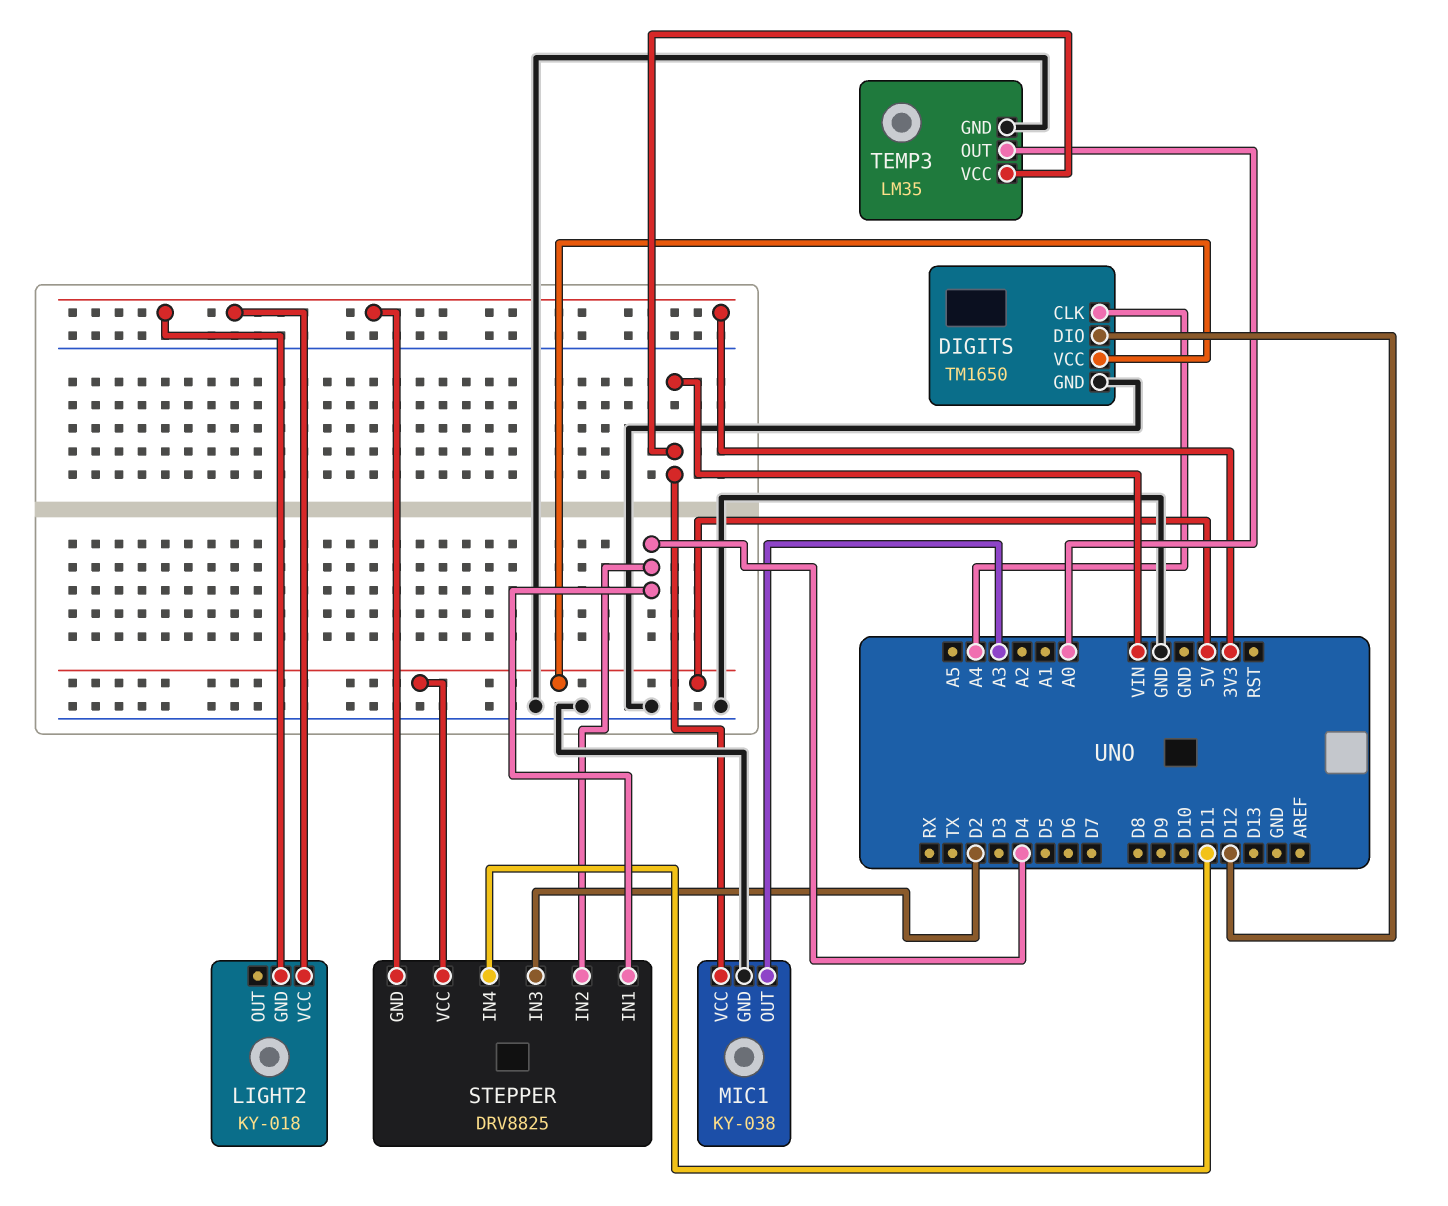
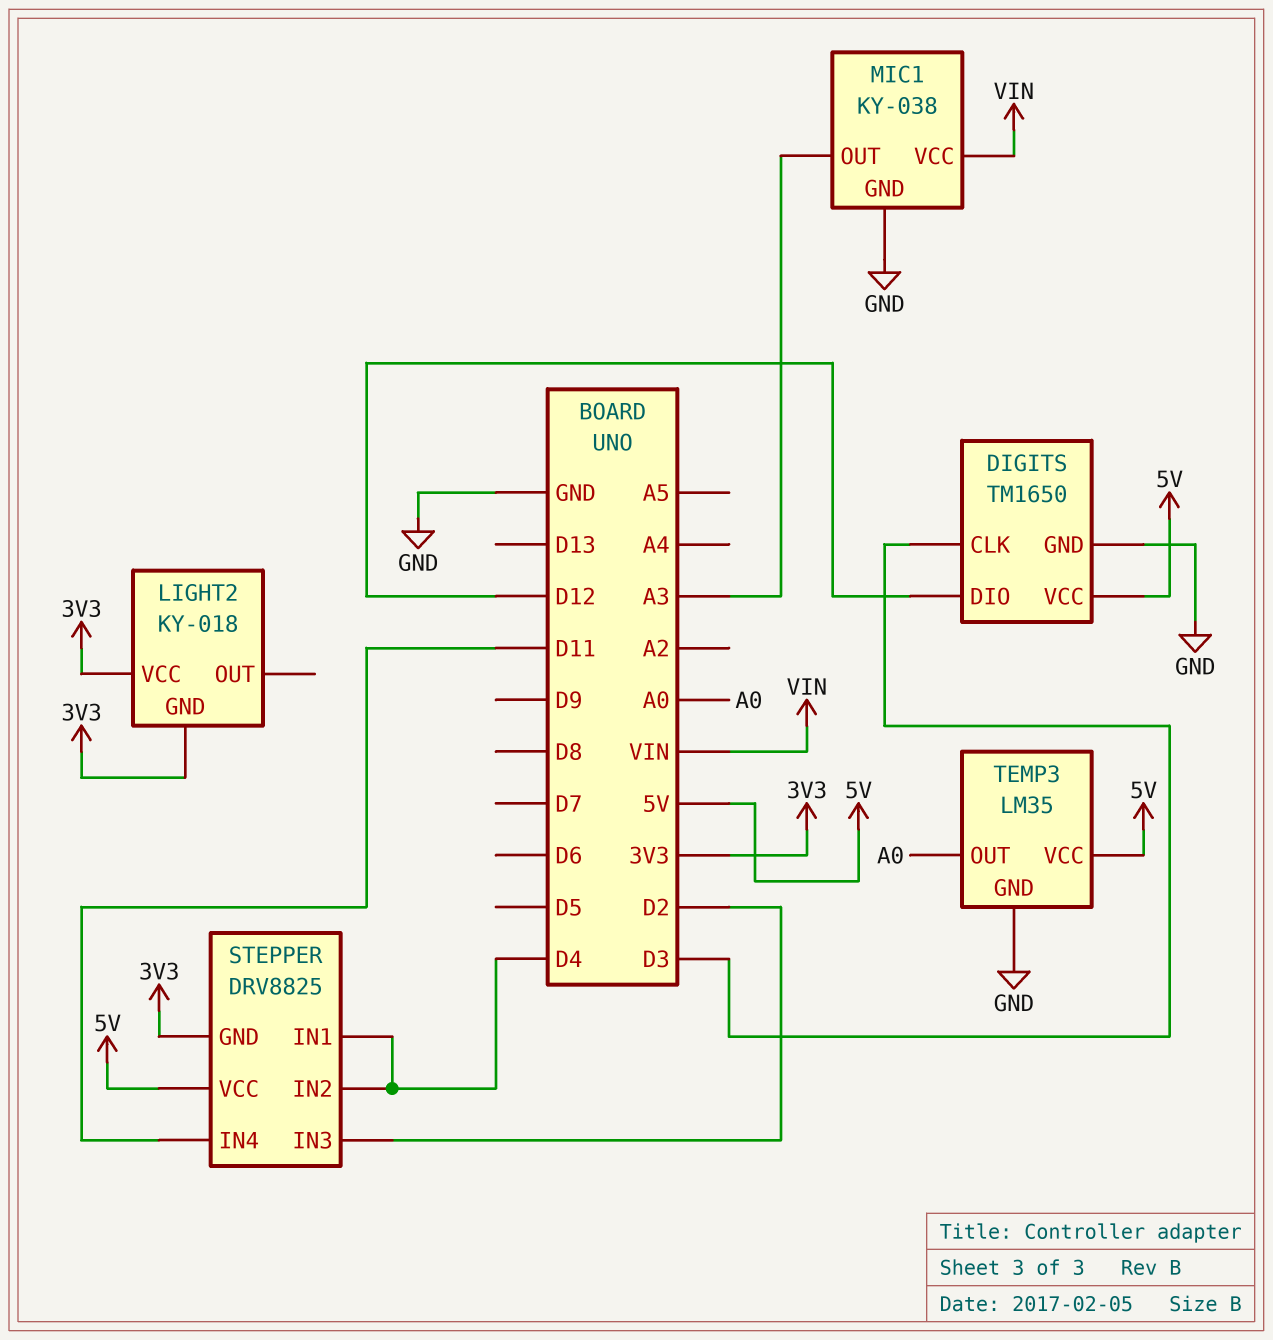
DIGITS pin CLK: A4 -> D3
TEMP3 pin VCC: VIN -> 5V

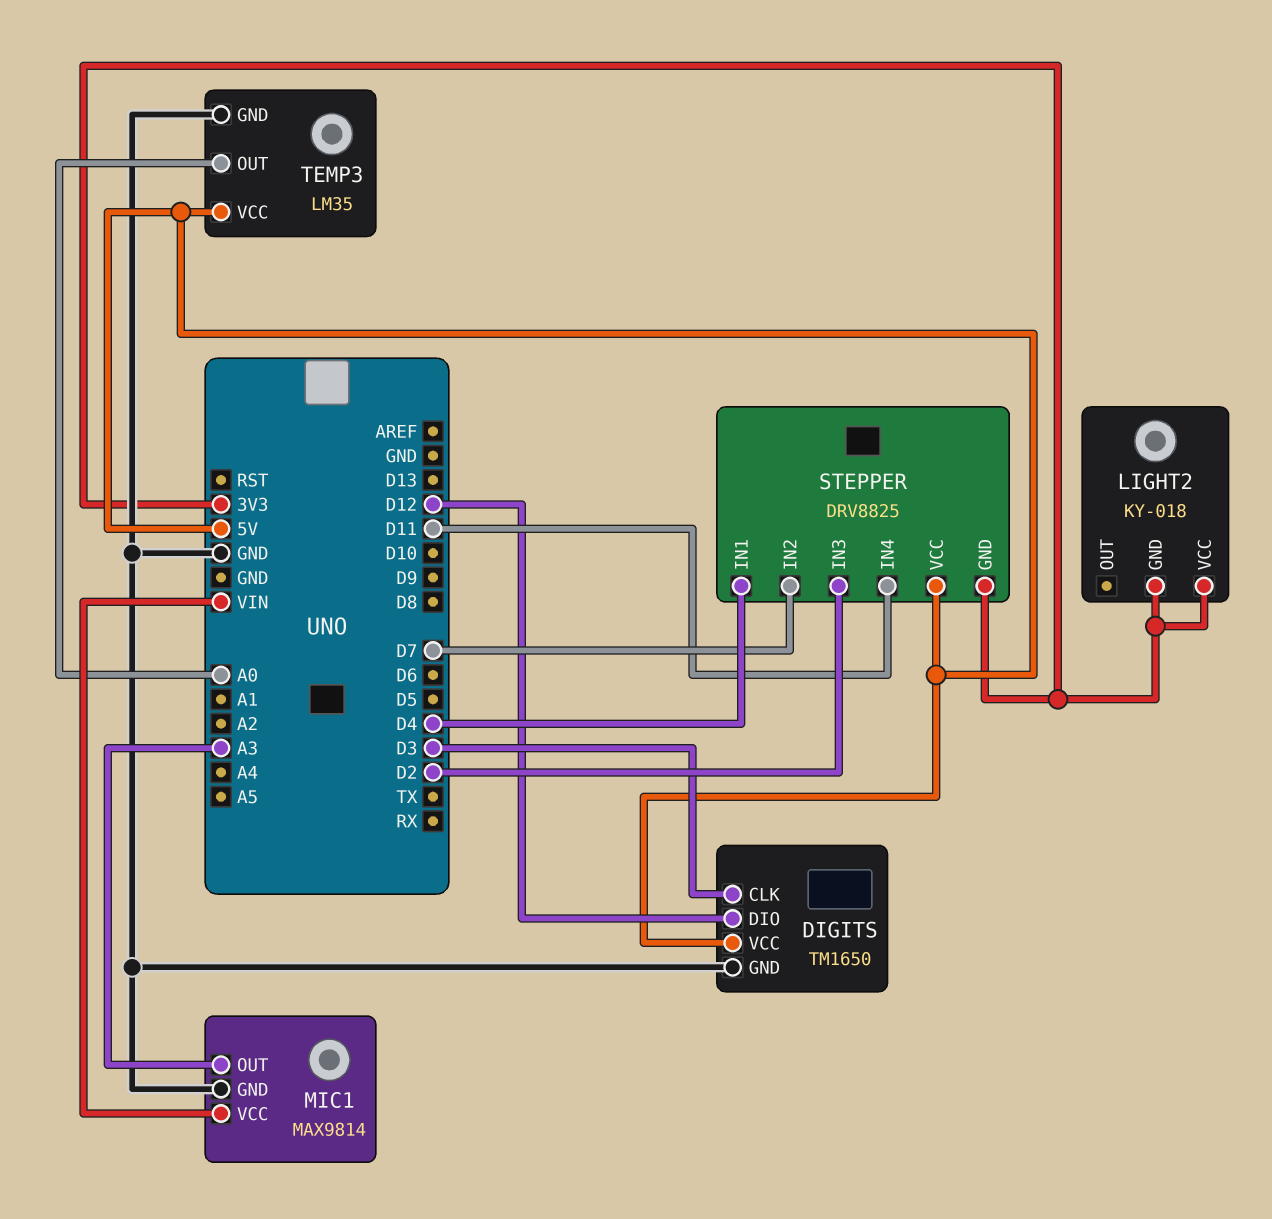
MIC1: KY-038 -> MAX9814
STEPPER pin IN2: D4 -> D7

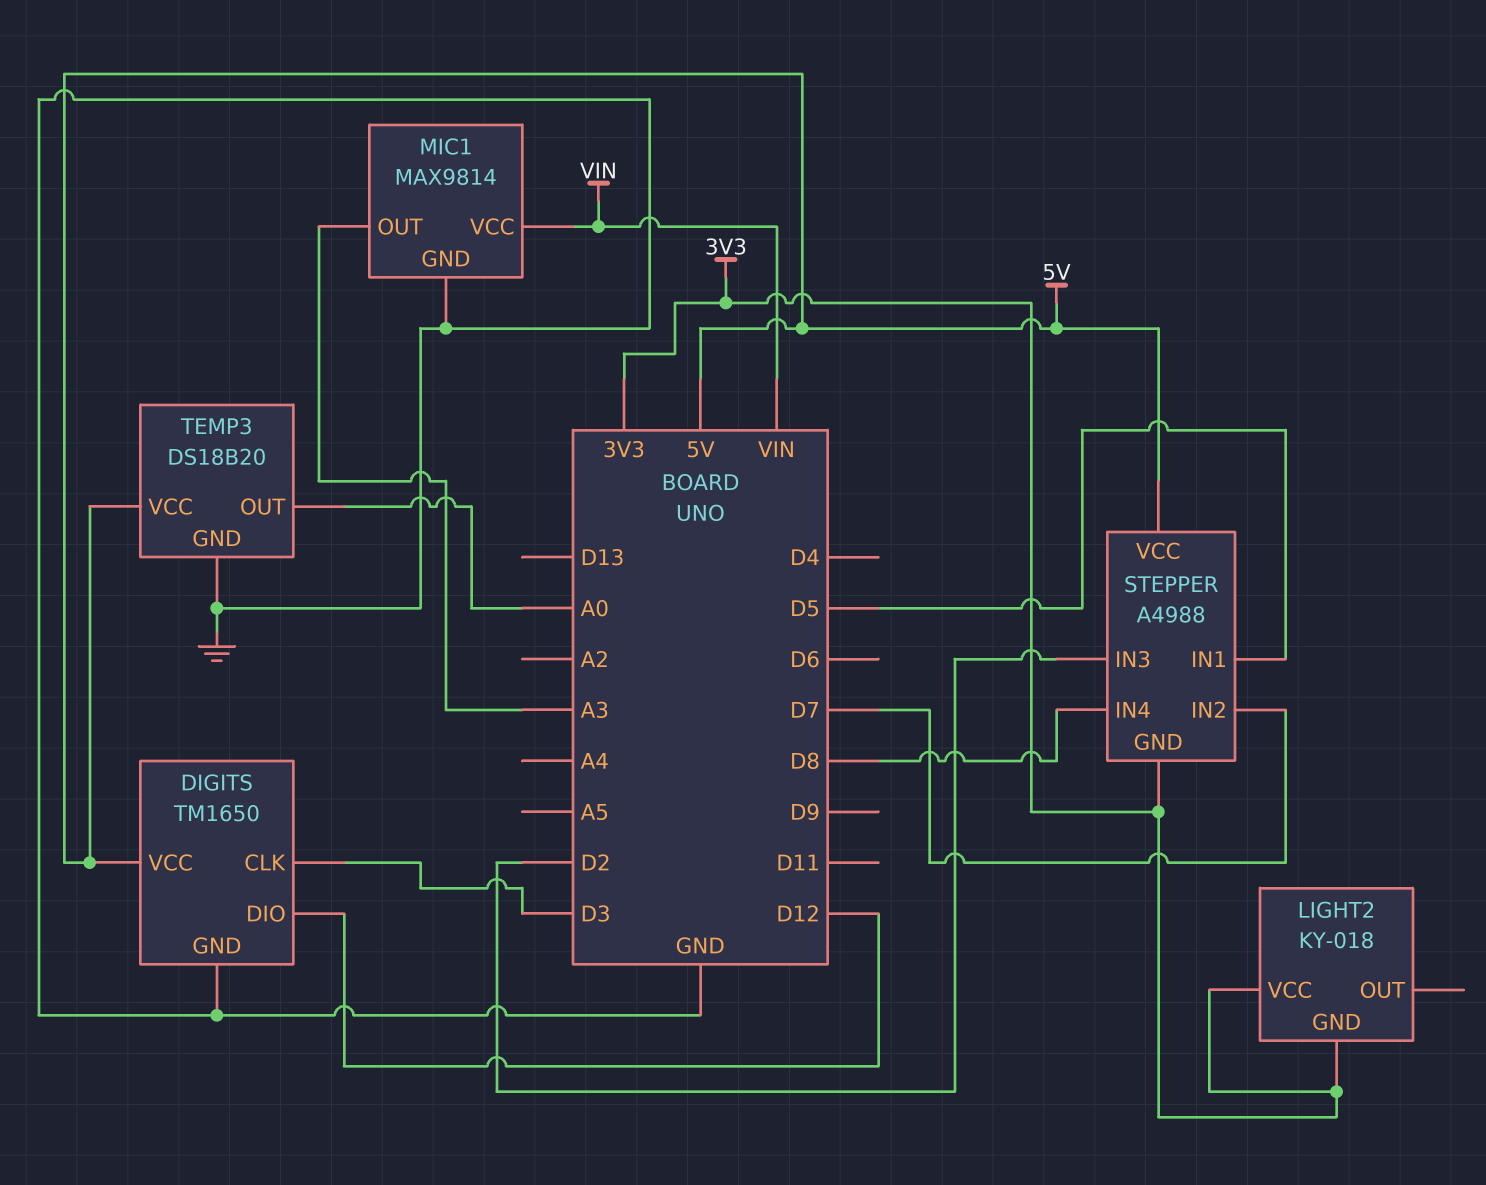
STEPPER: DRV8825 -> A4988
STEPPER pin IN1: D4 -> D5
STEPPER pin IN4: D11 -> D8
TEMP3: LM35 -> DS18B20

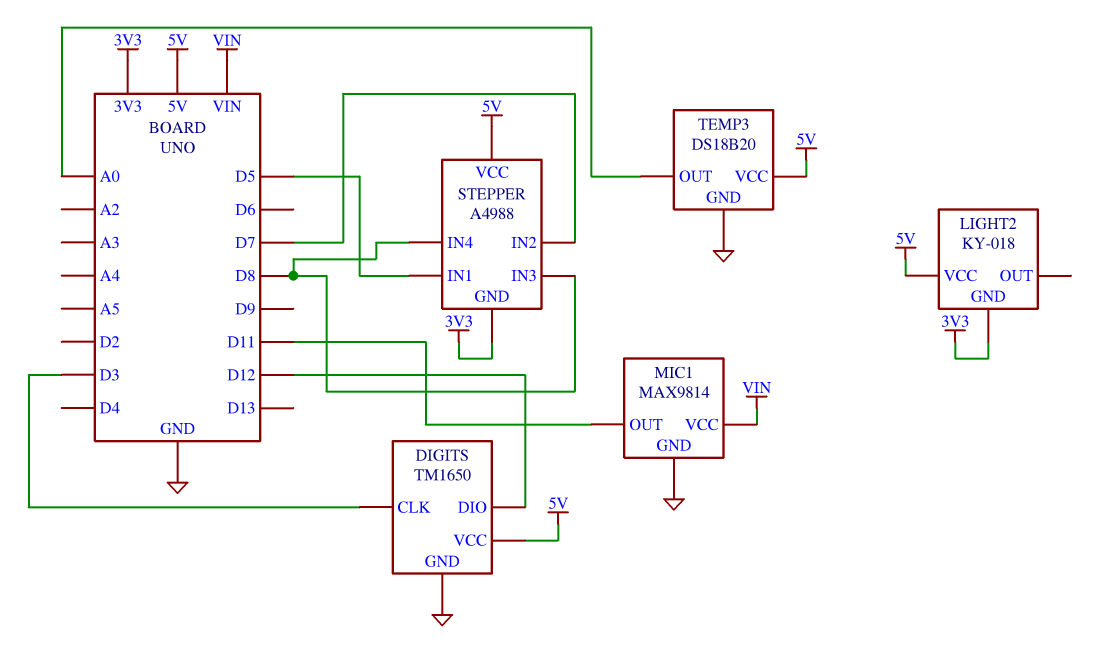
LIGHT2 pin VCC: 3V3 -> 5V
MIC1 pin OUT: A3 -> D11
STEPPER pin IN3: D2 -> D8

